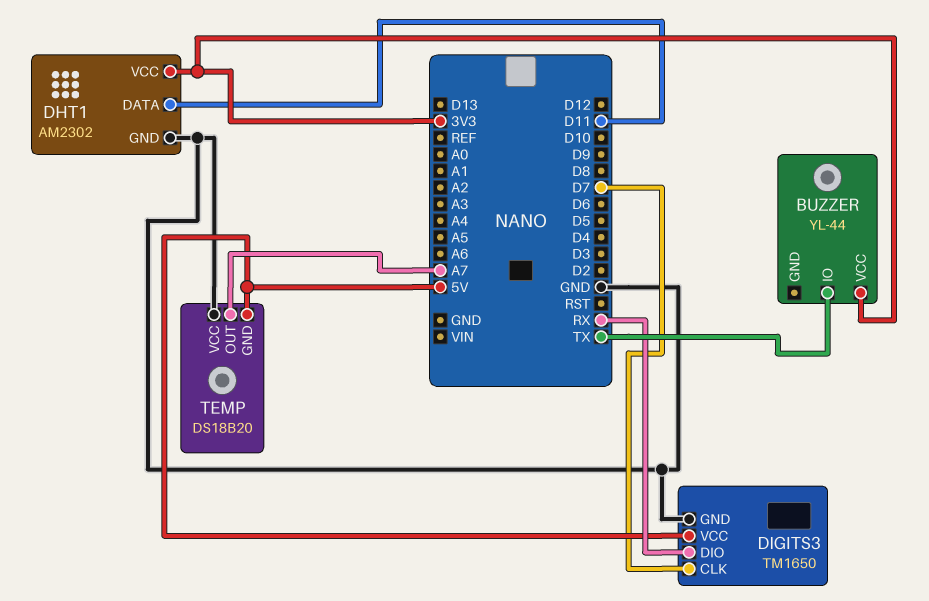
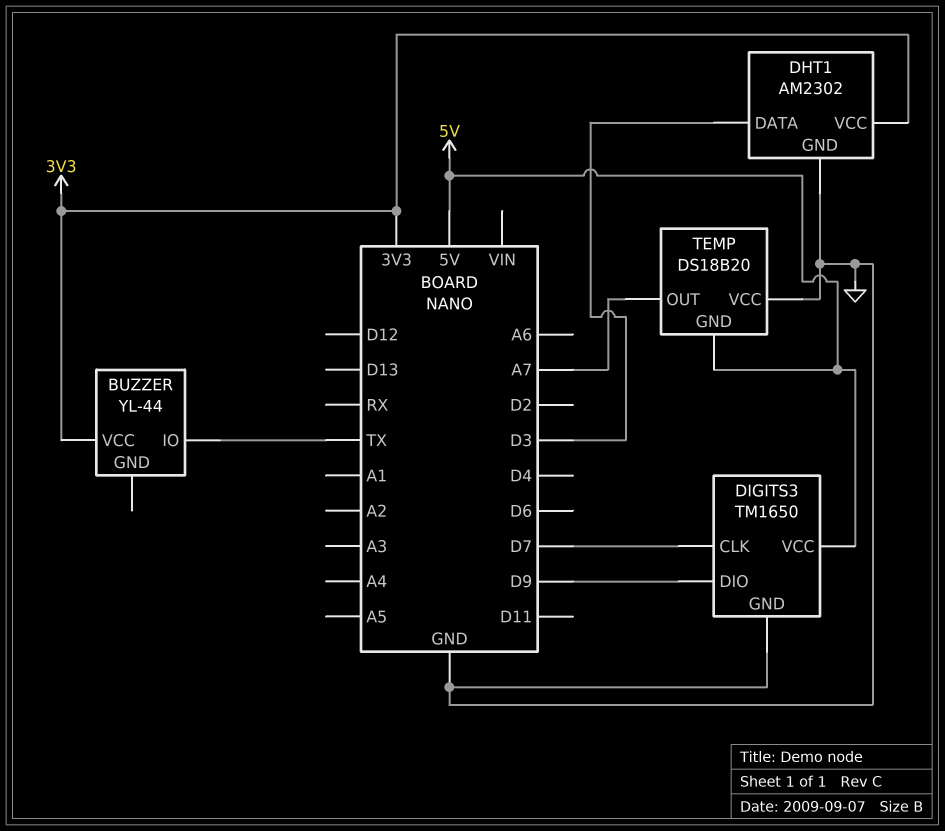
DHT1 pin DATA: D11 -> D3
DIGITS3 pin DIO: RX -> D9

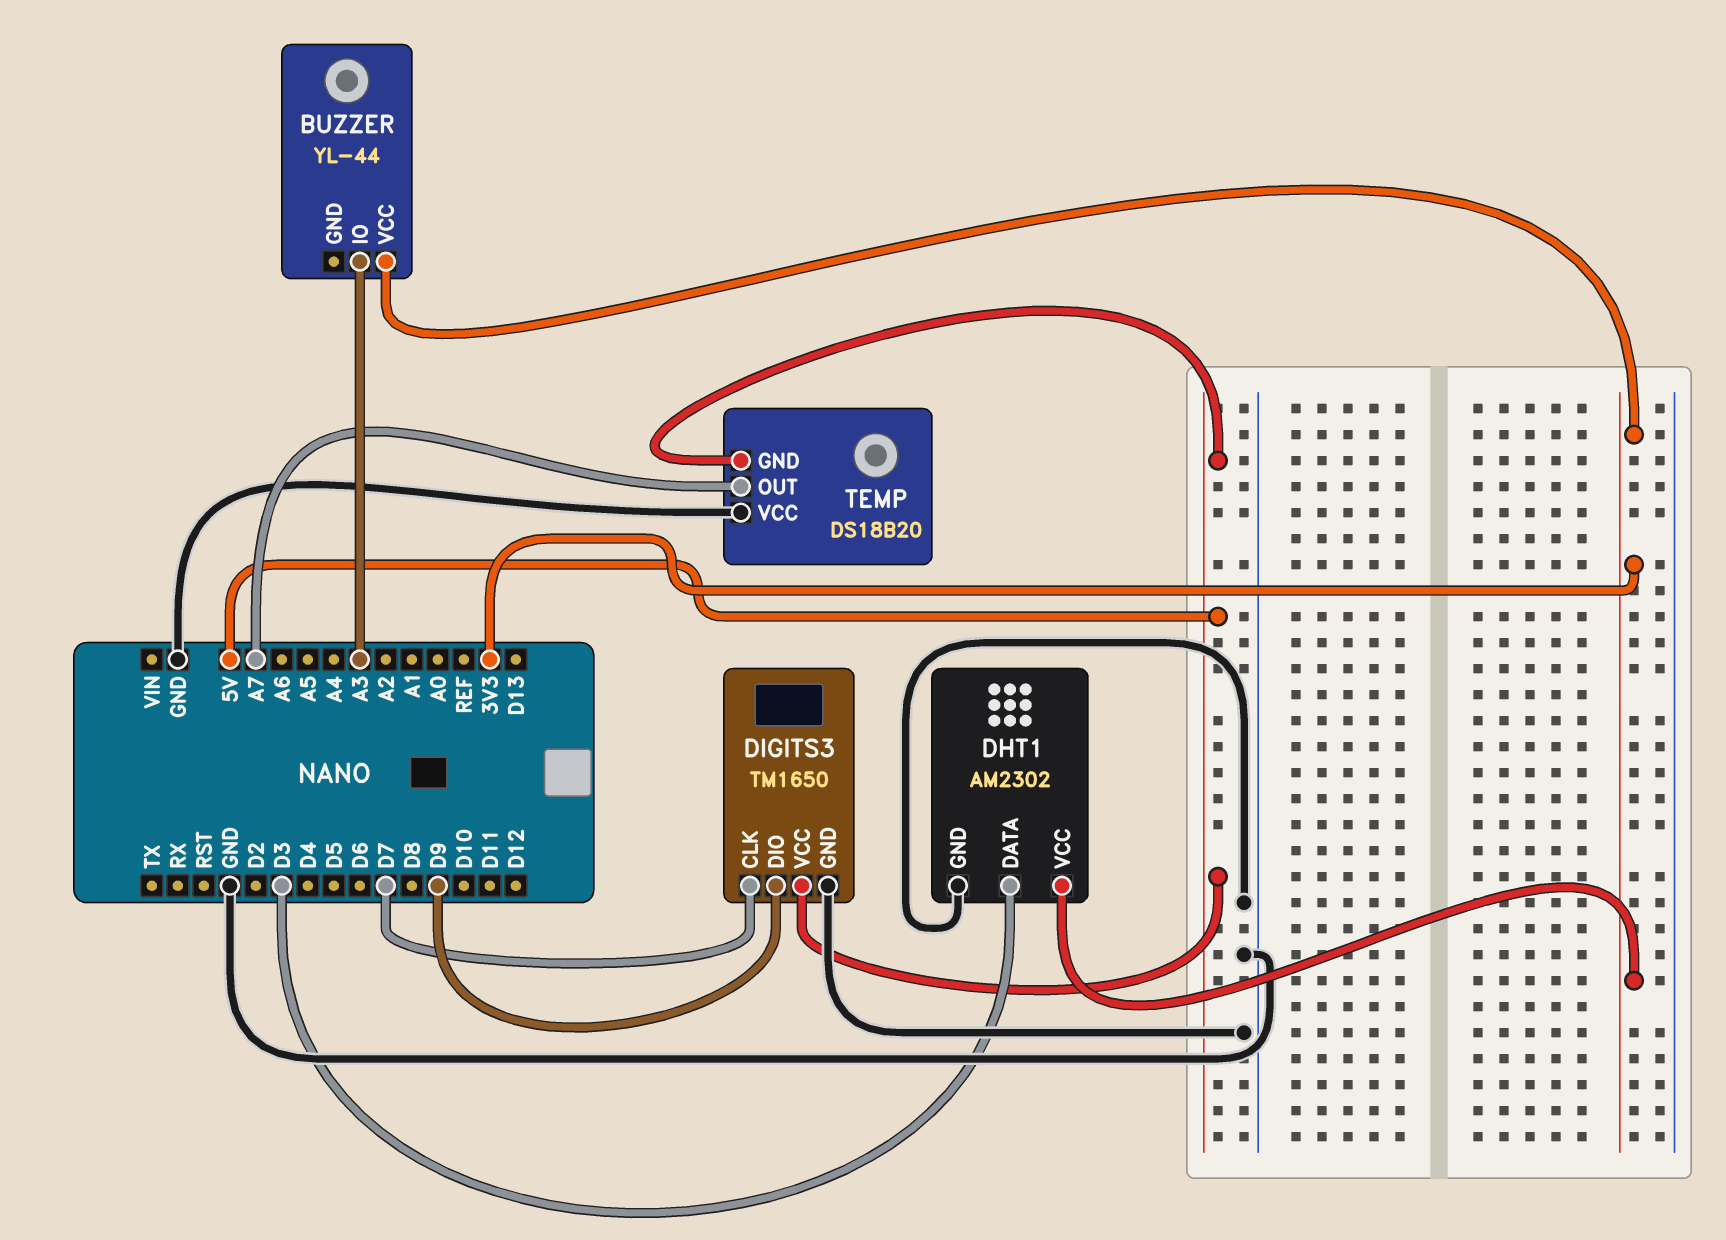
BUZZER pin IO: TX -> A3

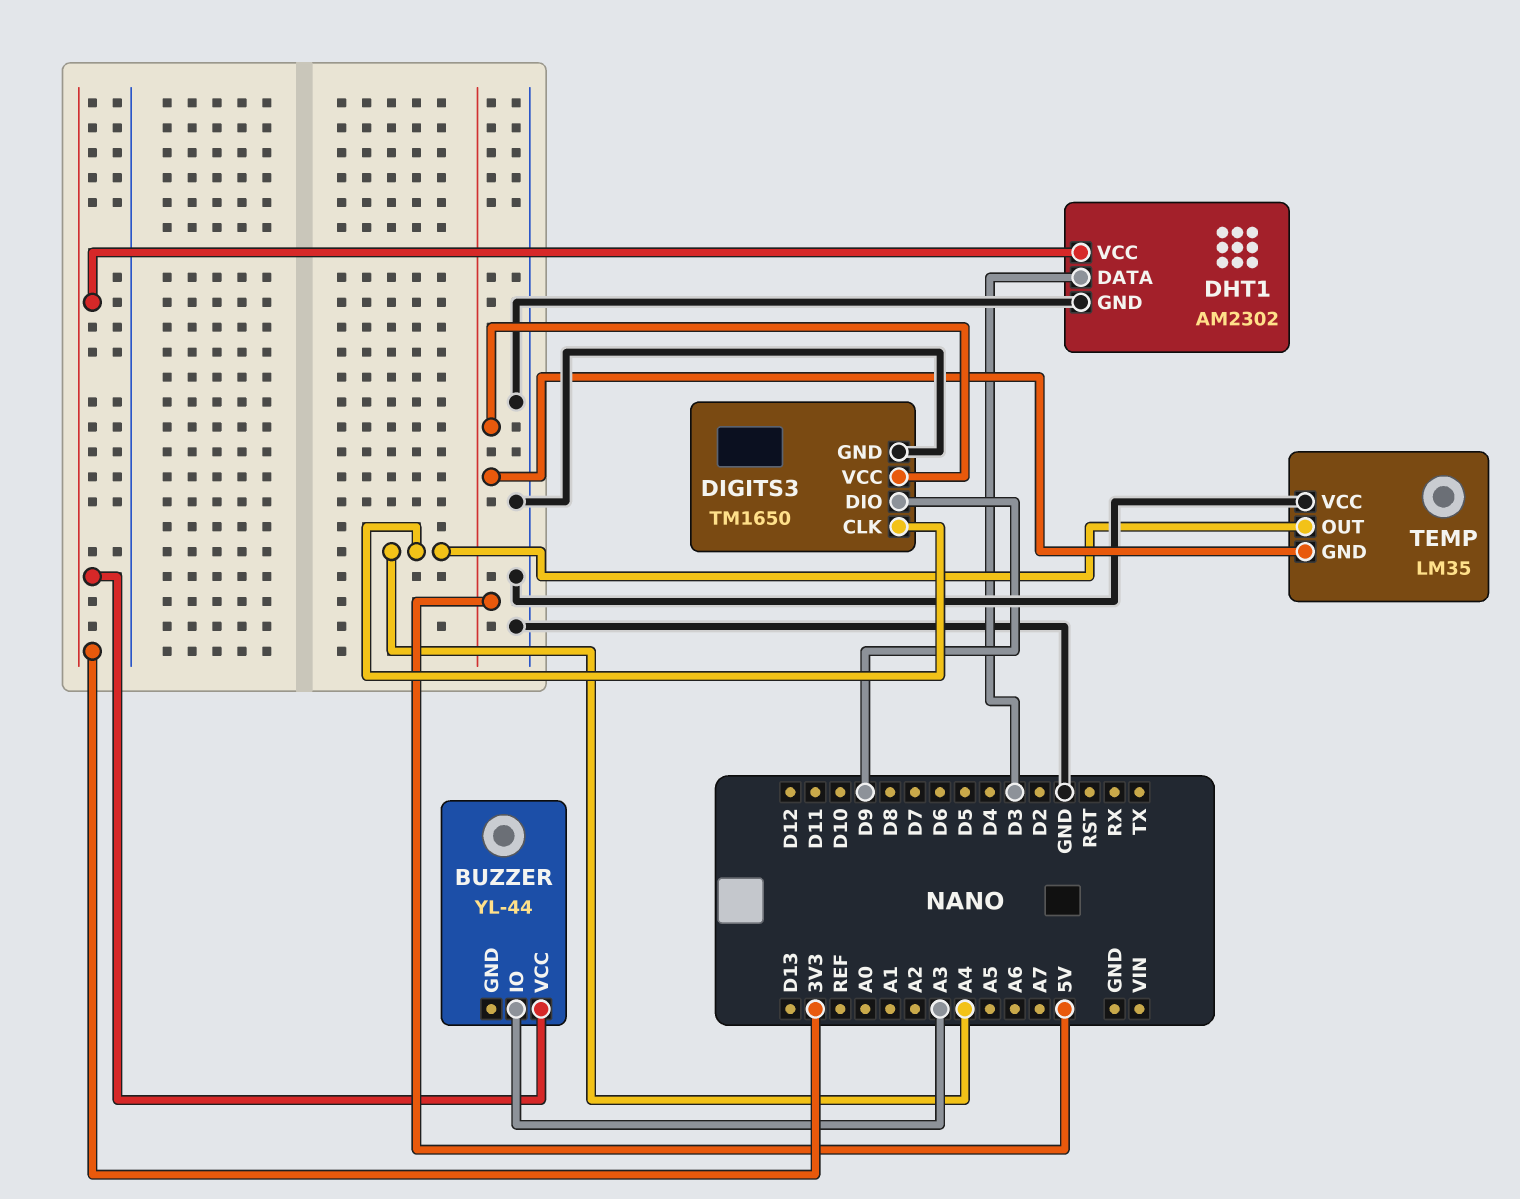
DIGITS3 pin CLK: D7 -> A4
TEMP: DS18B20 -> LM35
TEMP pin OUT: A7 -> A4

